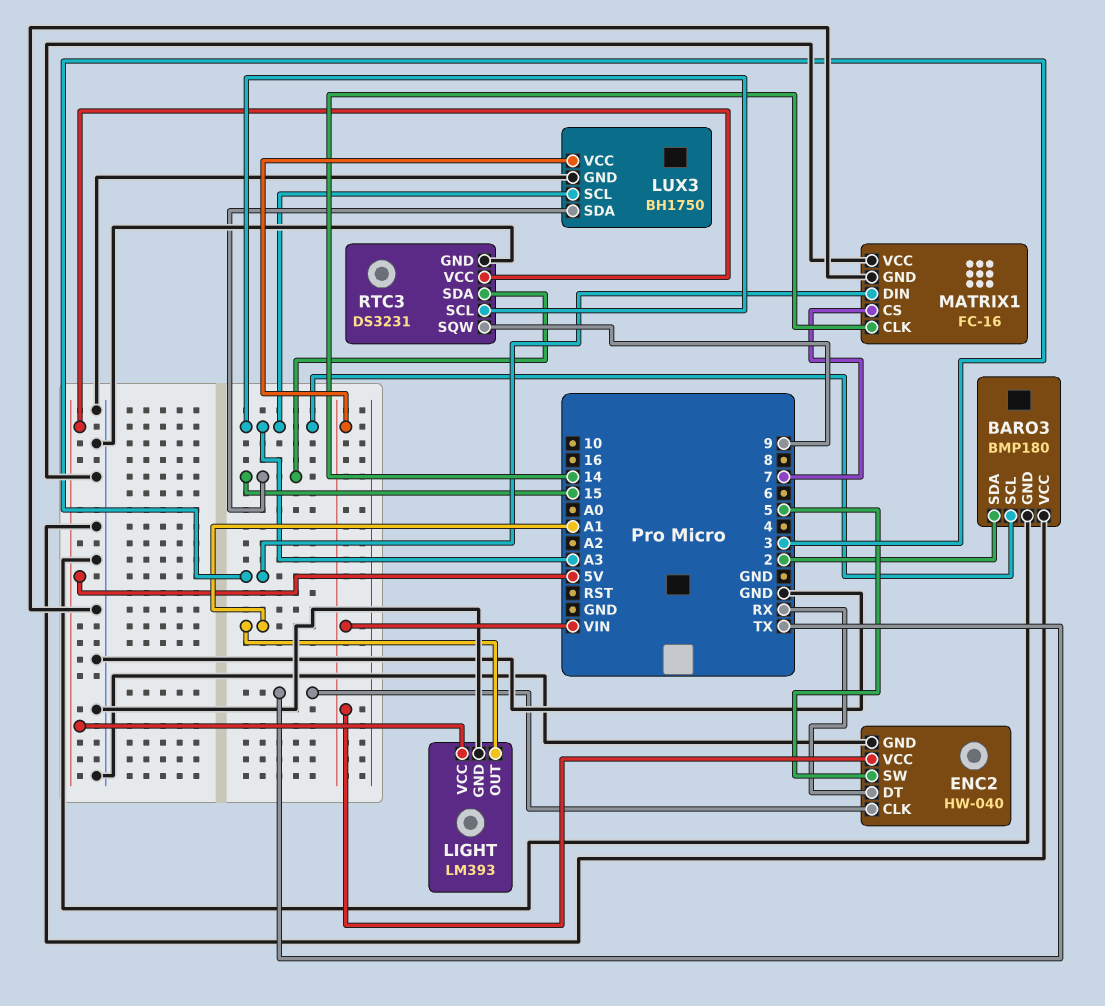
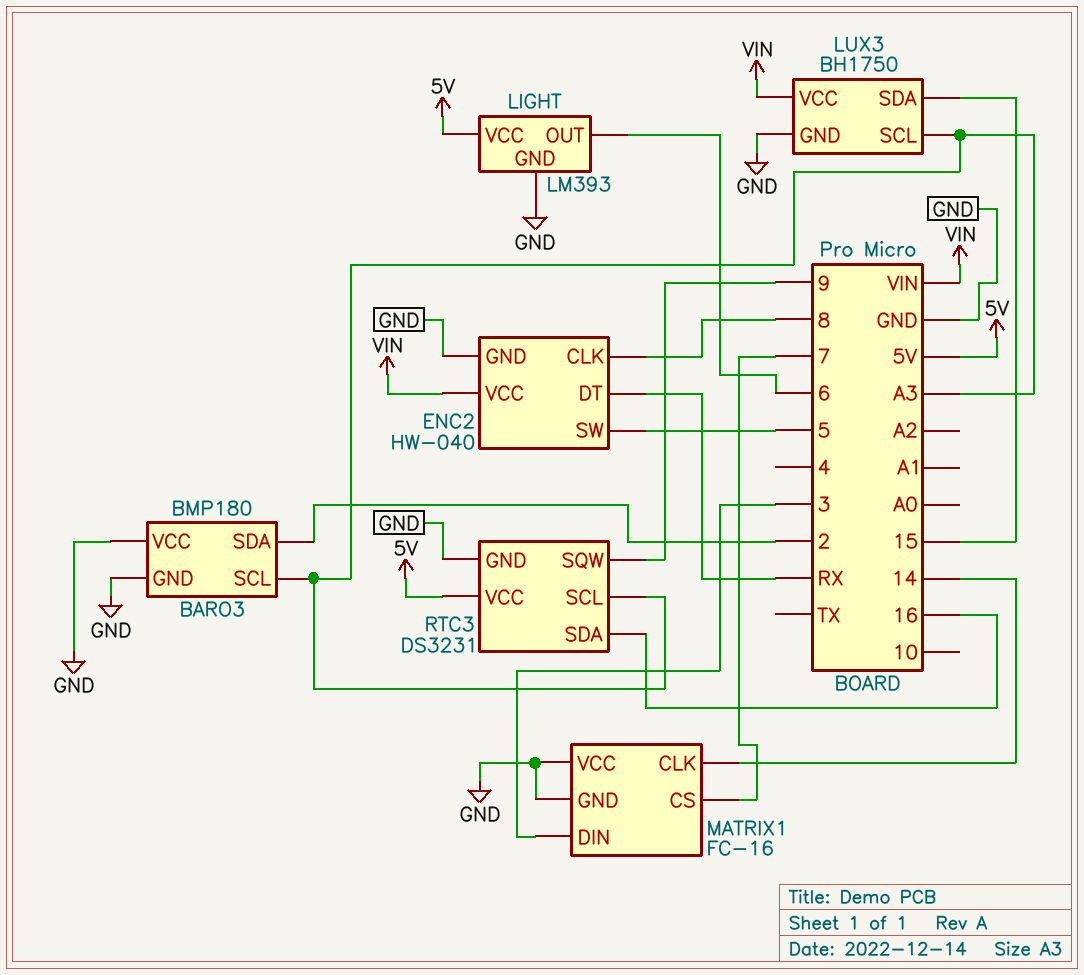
ENC2 pin CLK: TX -> 8
LIGHT pin OUT: A1 -> 6
RTC3 pin SDA: 15 -> 16

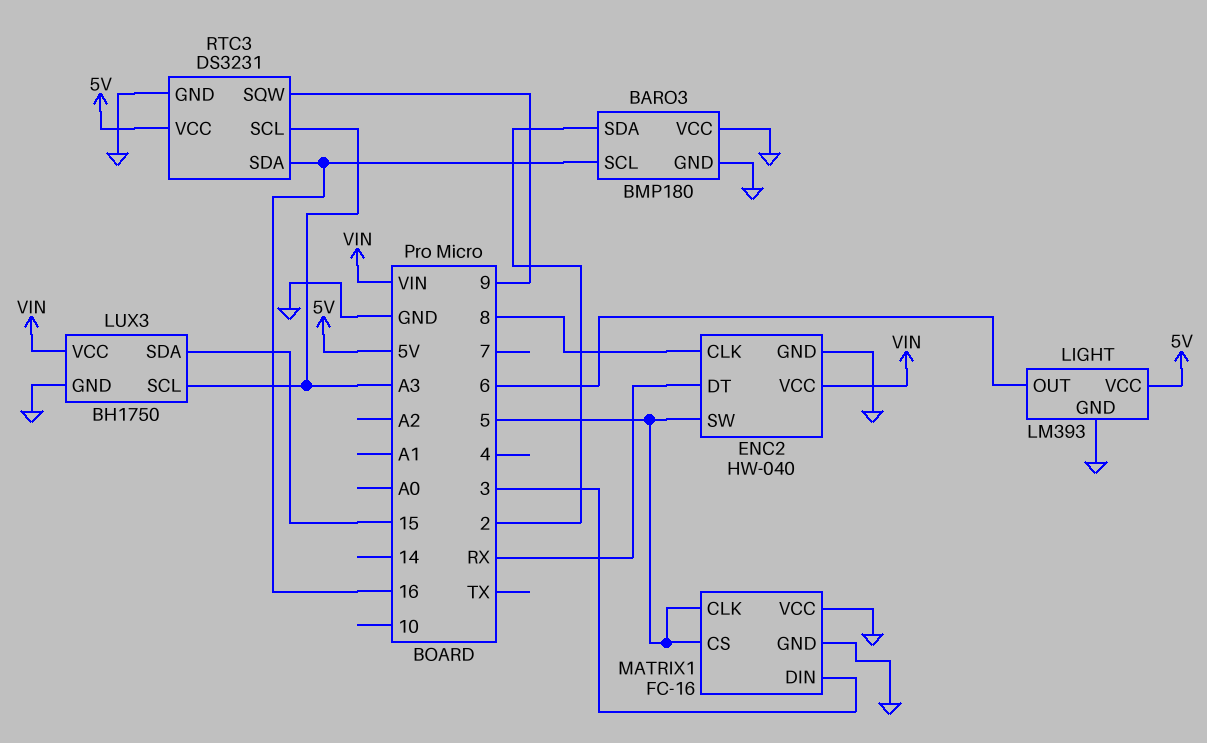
BARO3 pin SCL: A3 -> 16
MATRIX1 pin CLK: 14 -> 5
MATRIX1 pin CS: 7 -> 5

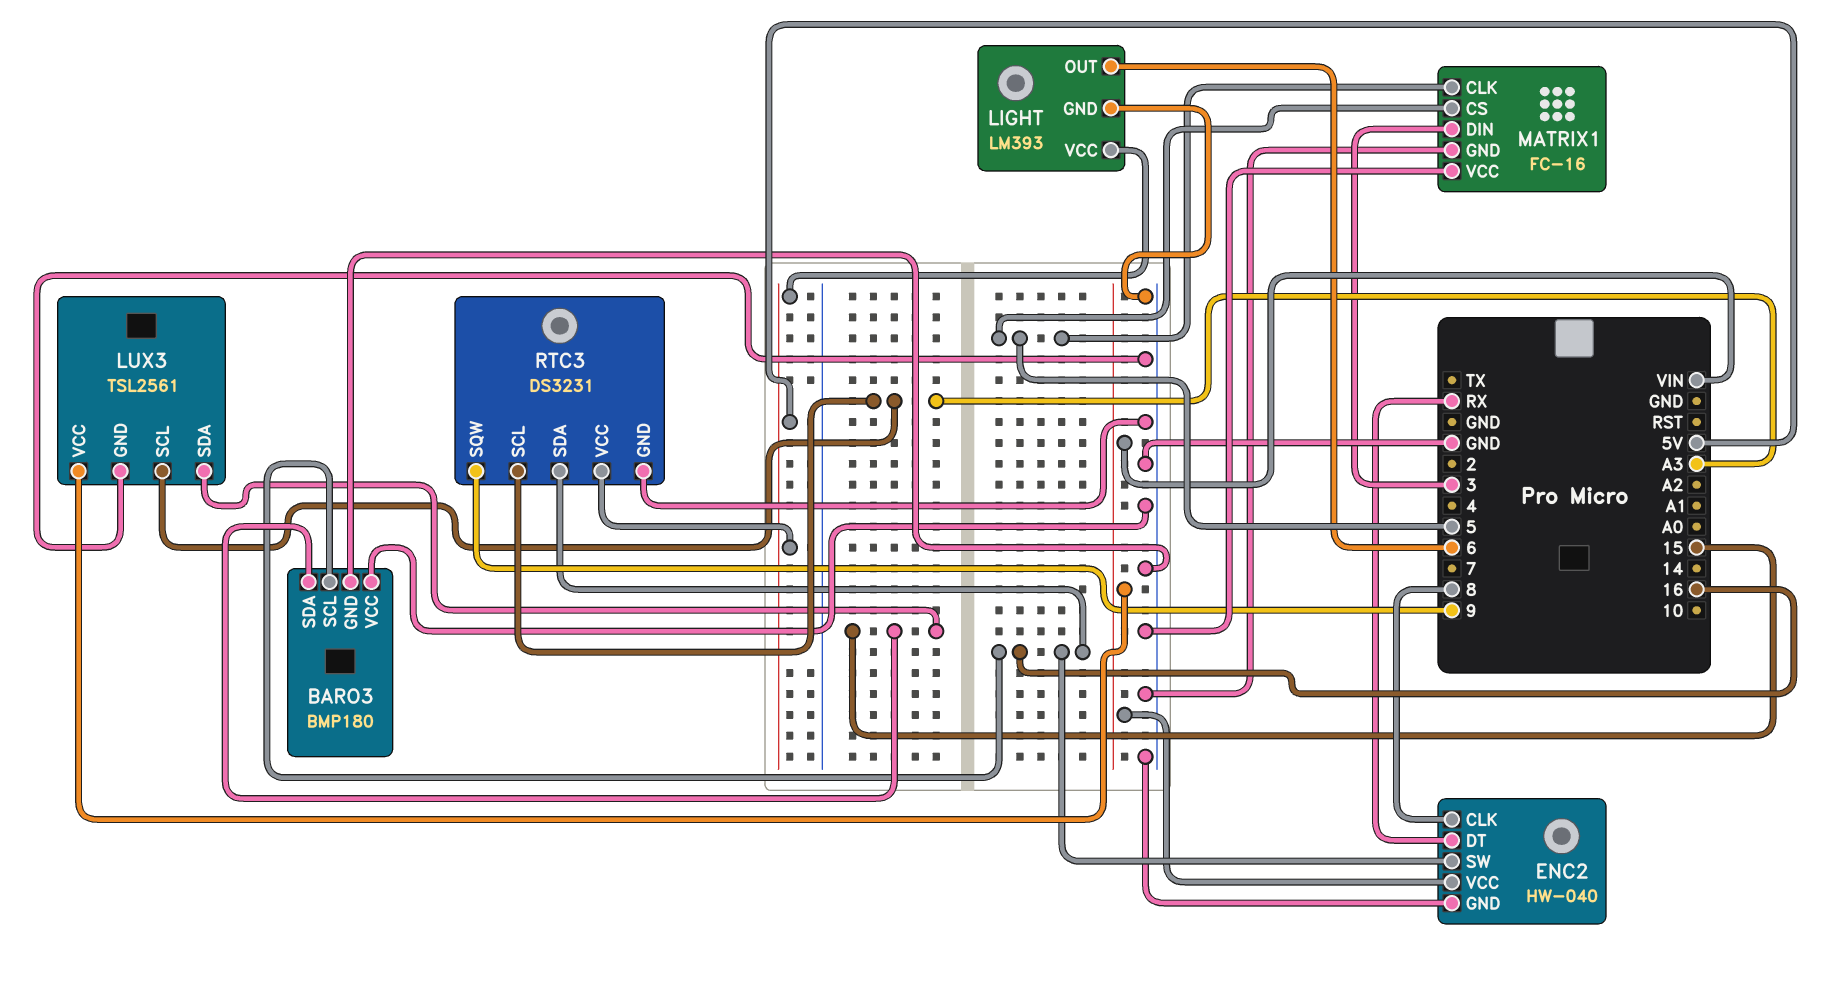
BARO3 pin SDA: 2 -> 15
ENC2 pin SW: 5 -> 16
LUX3: BH1750 -> TSL2561

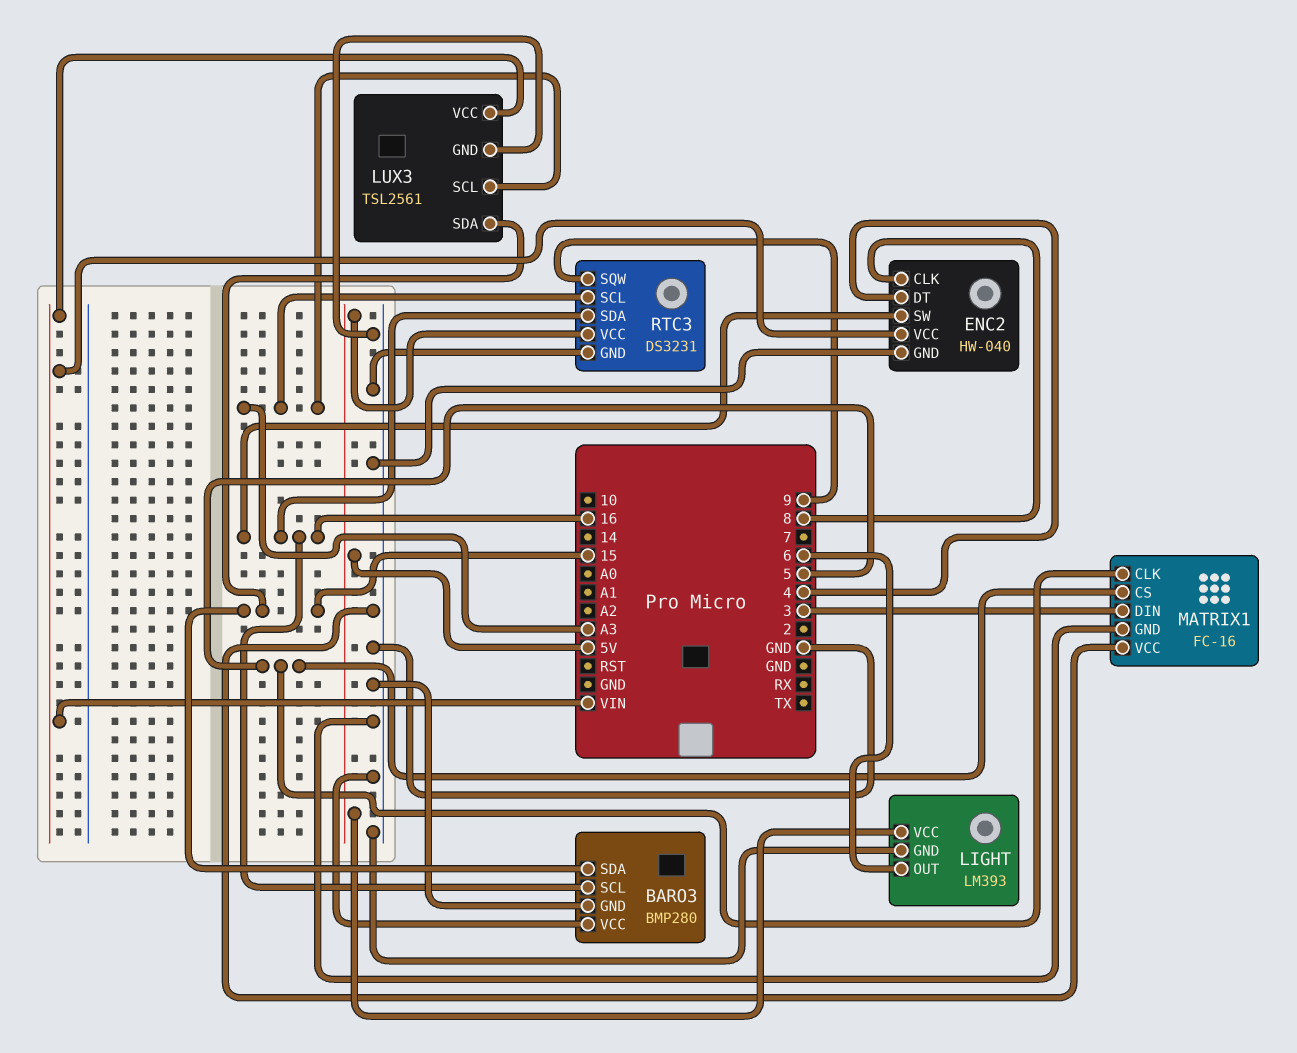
BARO3: BMP180 -> BMP280
ENC2 pin DT: RX -> 4

